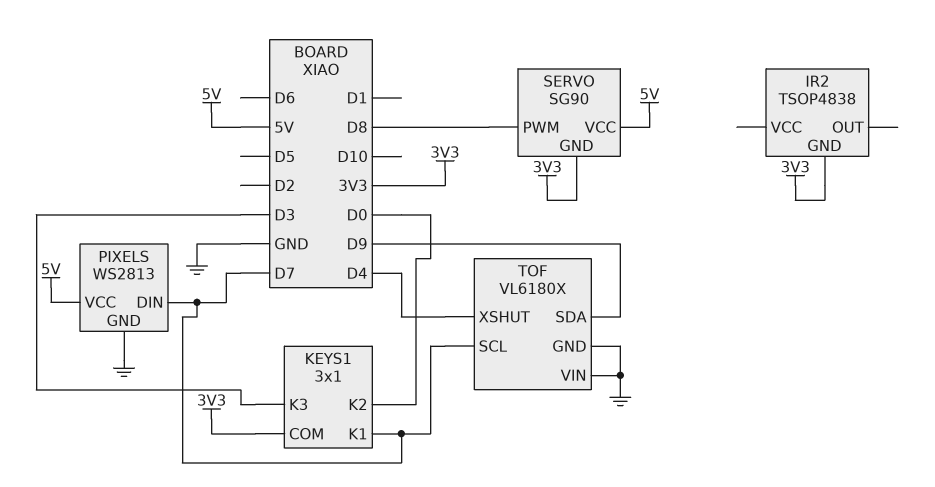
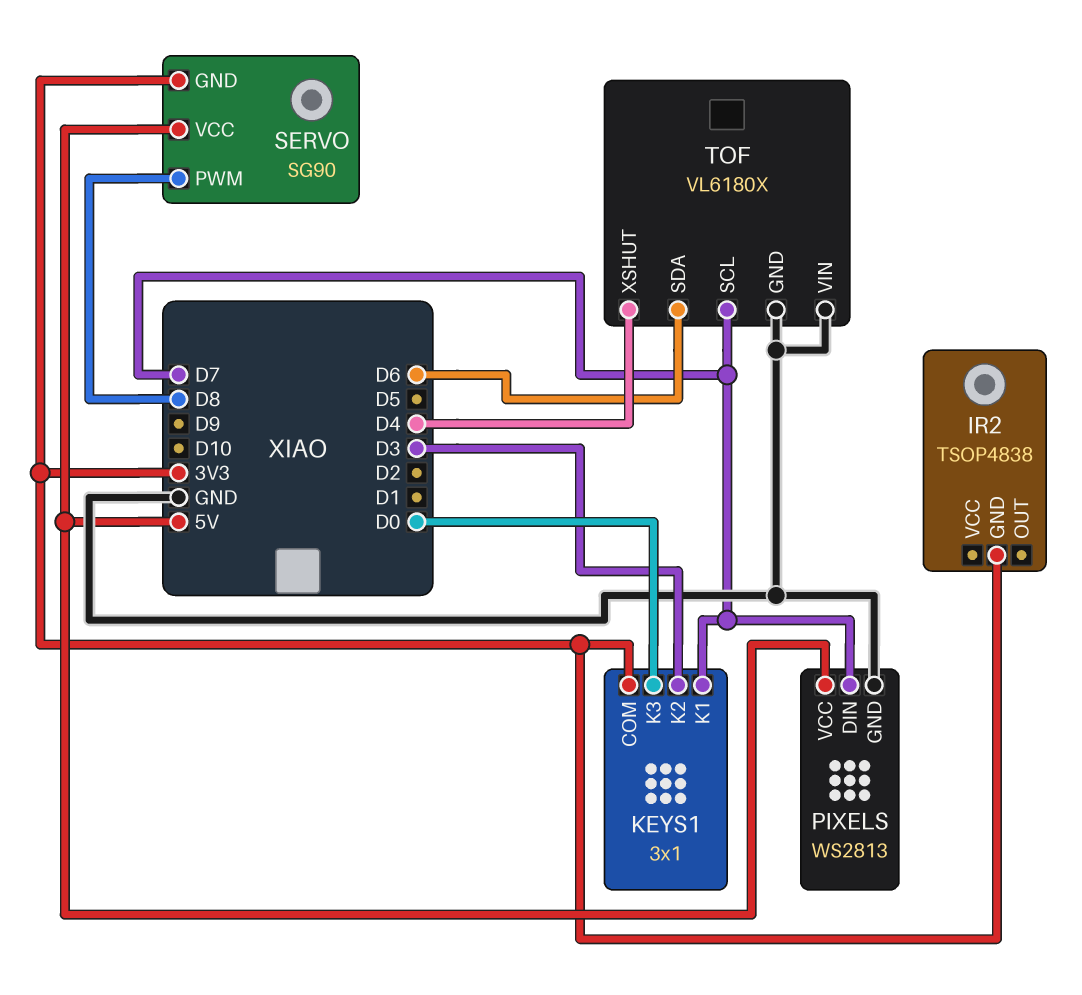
KEYS1 pin K2: D0 -> D3
KEYS1 pin K3: D3 -> D0
TOF pin SDA: D9 -> D6

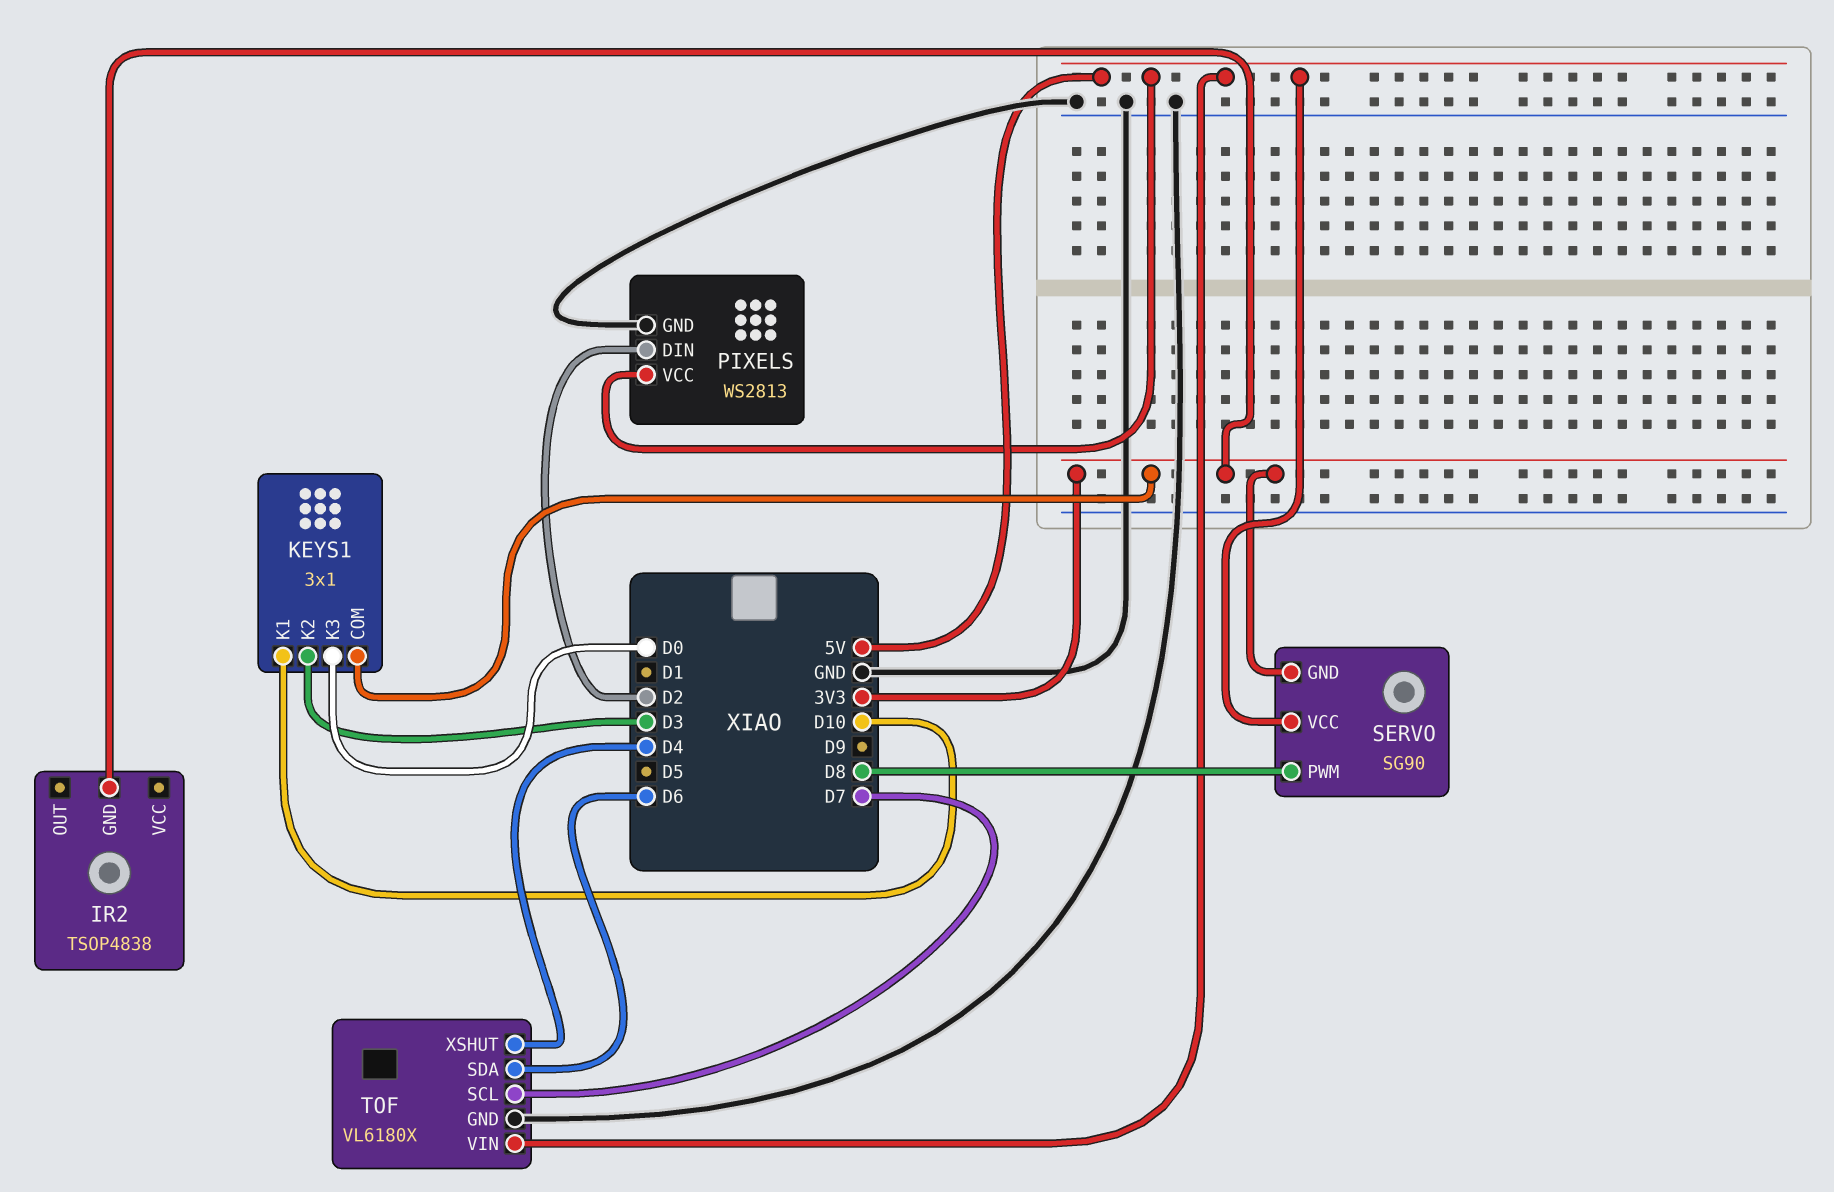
KEYS1 pin K1: D7 -> D10
PIXELS pin DIN: D7 -> D2
TOF pin VIN: GND -> 5V

